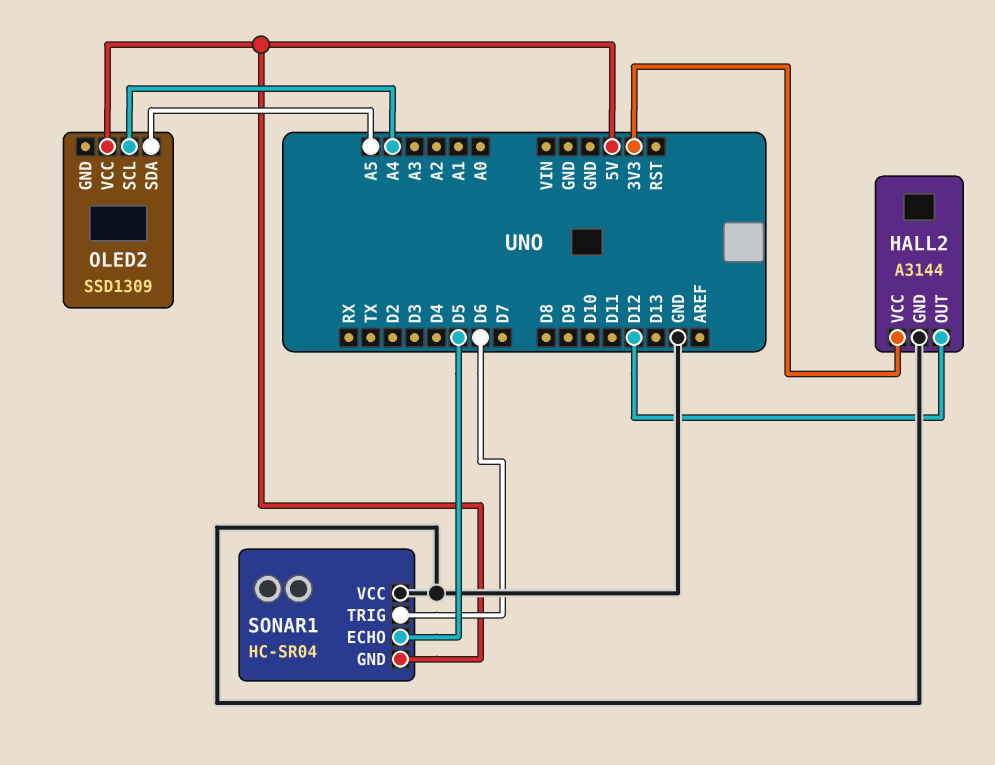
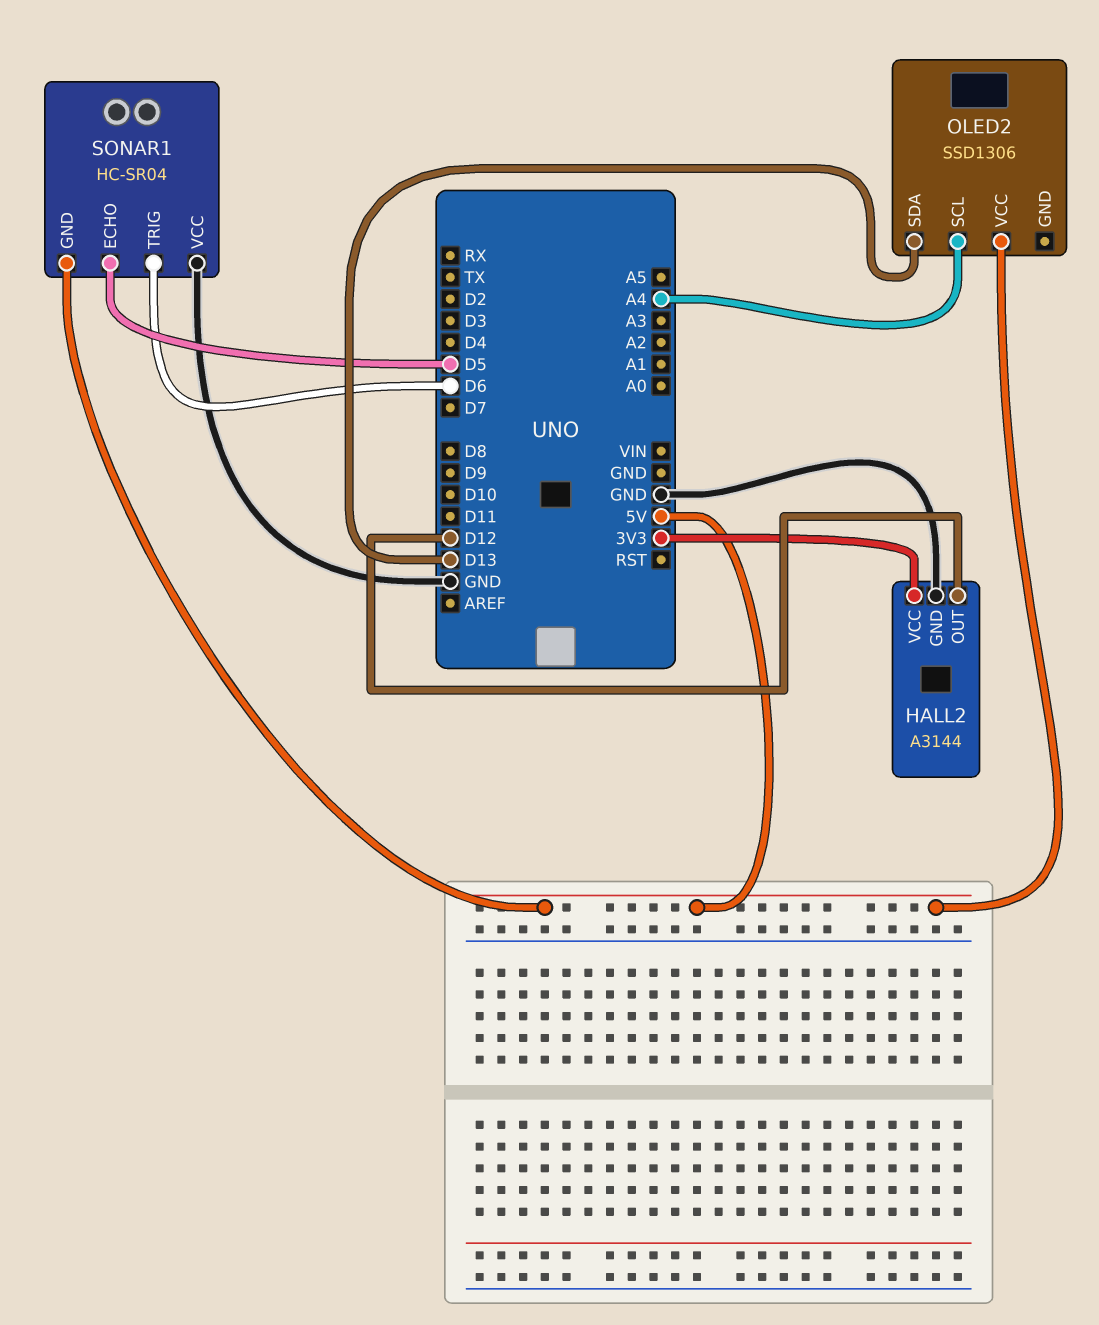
OLED2: SSD1309 -> SSD1306
OLED2 pin SDA: A5 -> D13

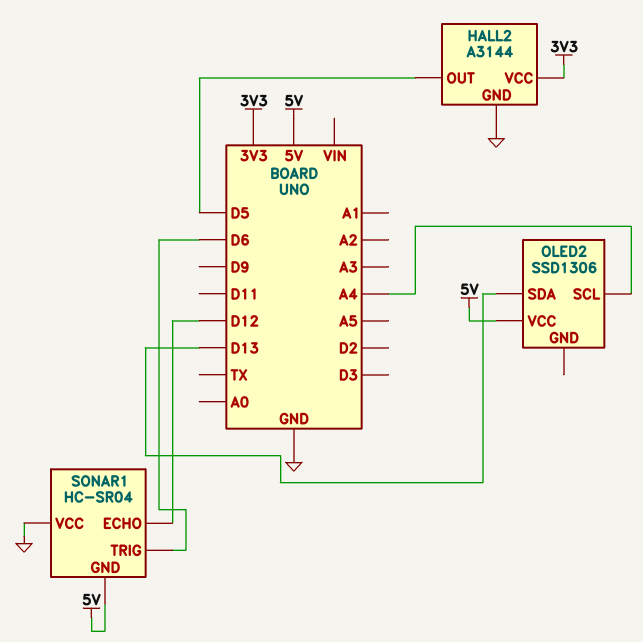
HALL2 pin OUT: D12 -> D5
SONAR1 pin ECHO: D5 -> D12

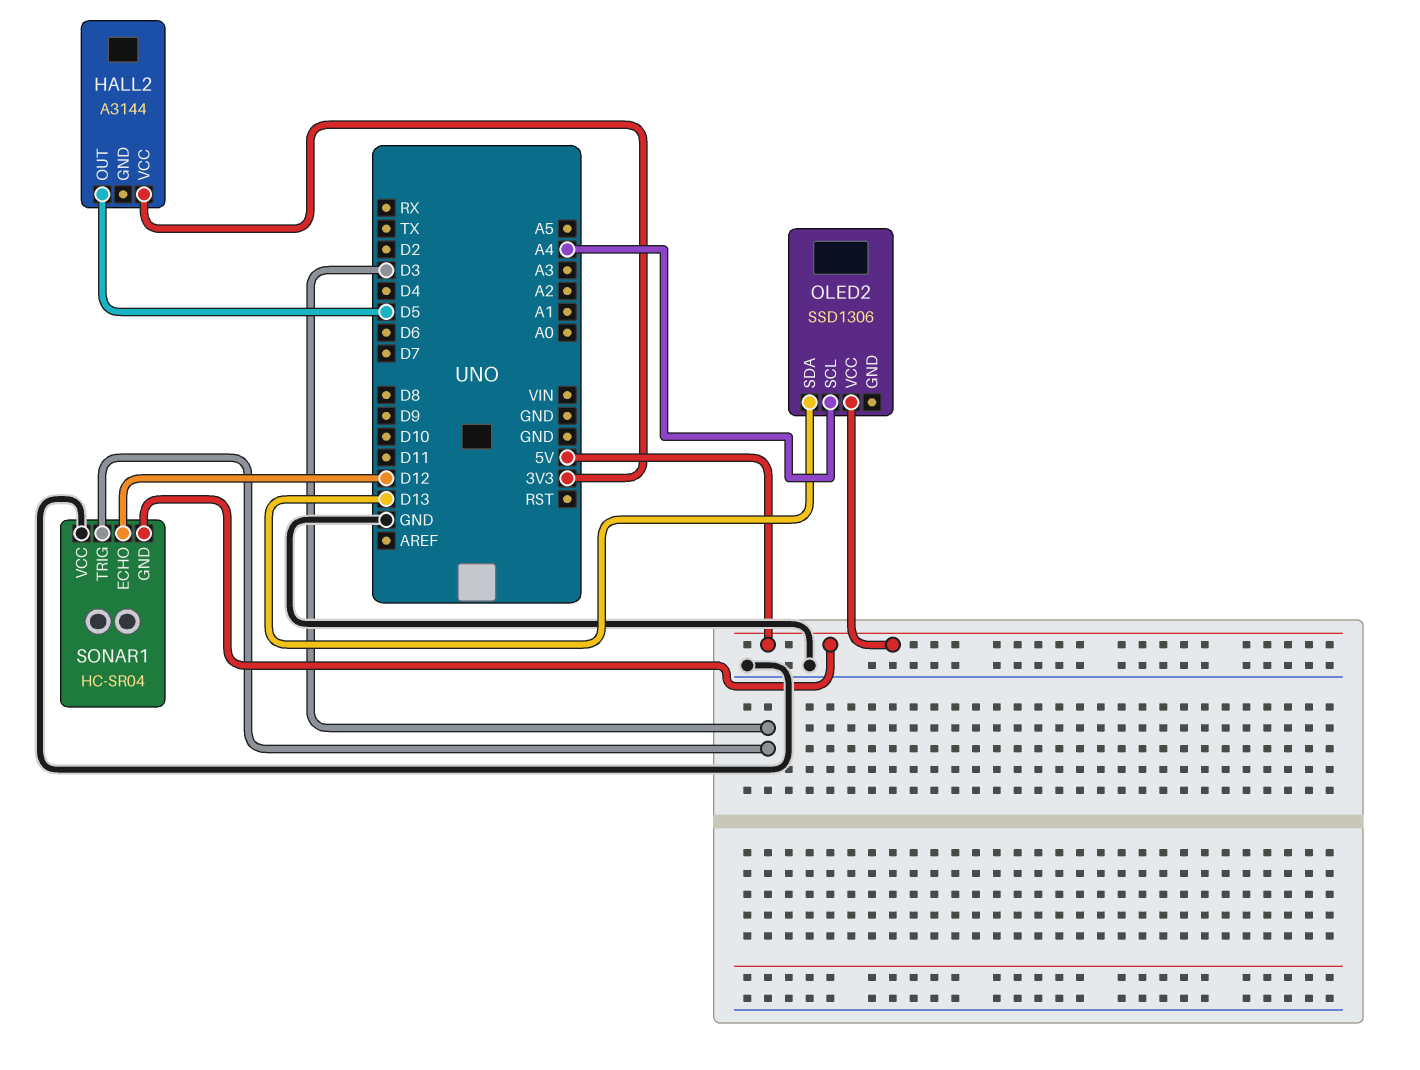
HALL2 pin GND: GND -> none
SONAR1 pin TRIG: D6 -> D3

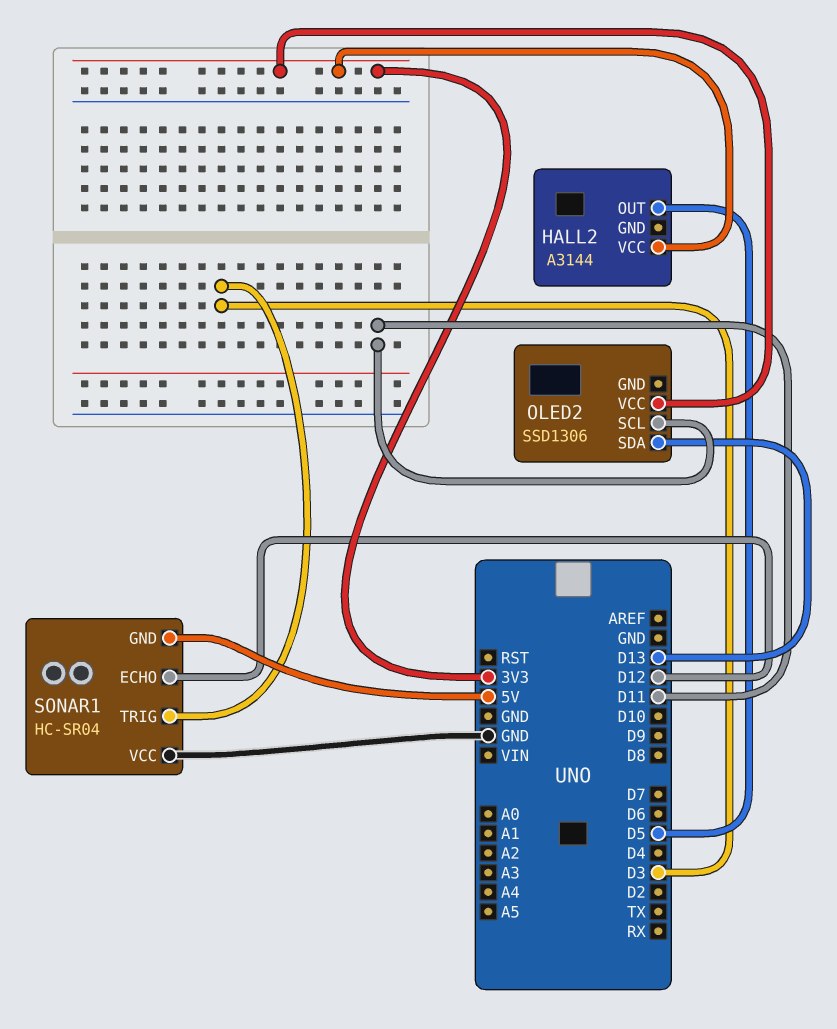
OLED2 pin SCL: A4 -> D11
OLED2 pin VCC: 5V -> 3V3

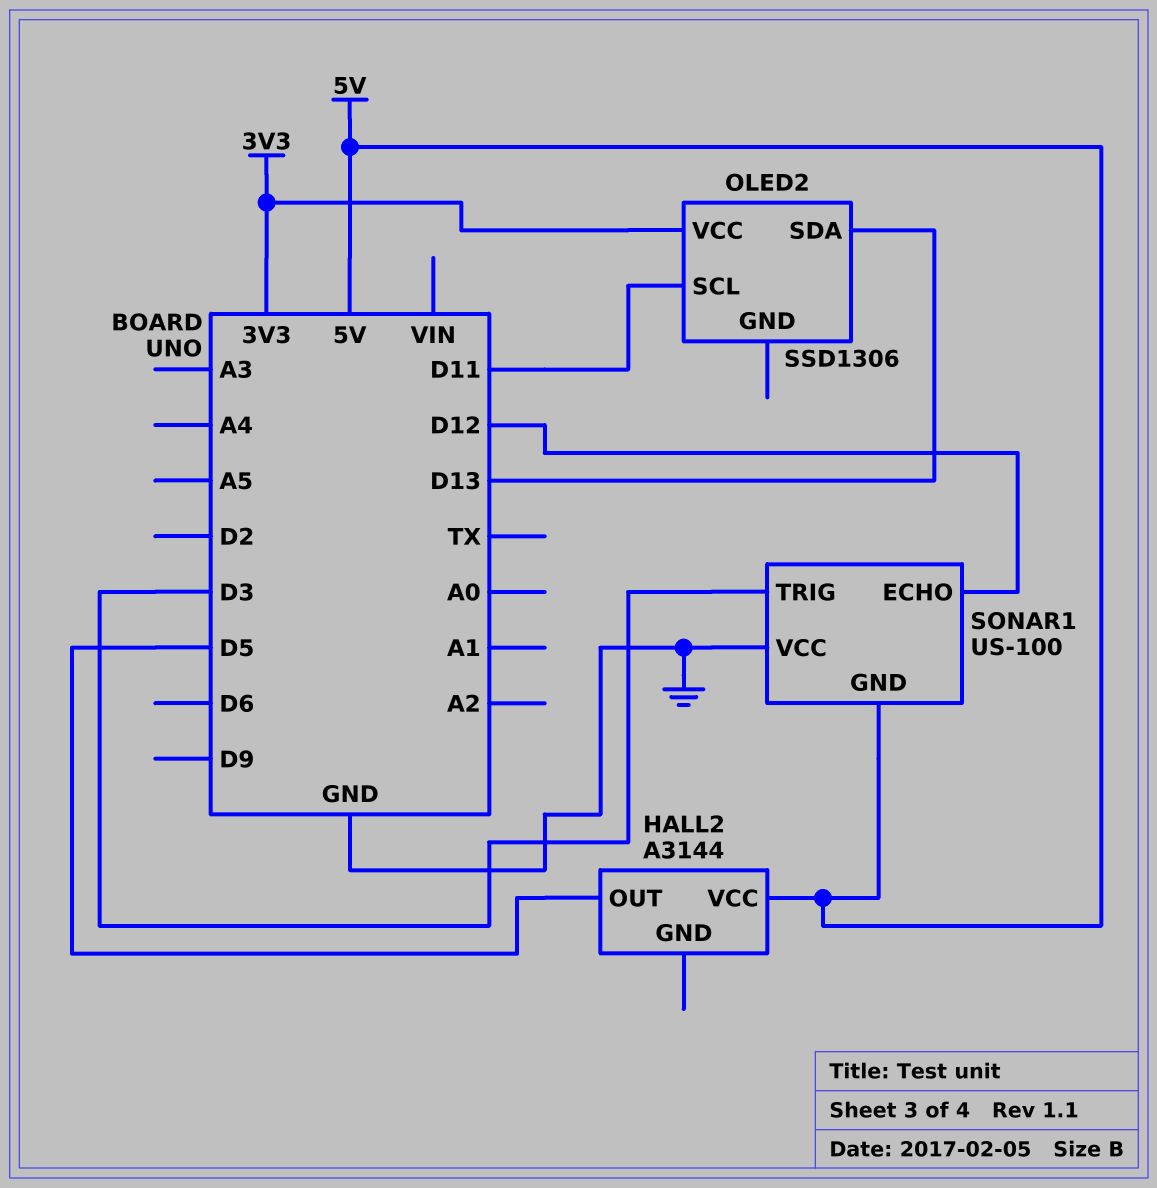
HALL2 pin VCC: 3V3 -> 5V
SONAR1: HC-SR04 -> US-100

